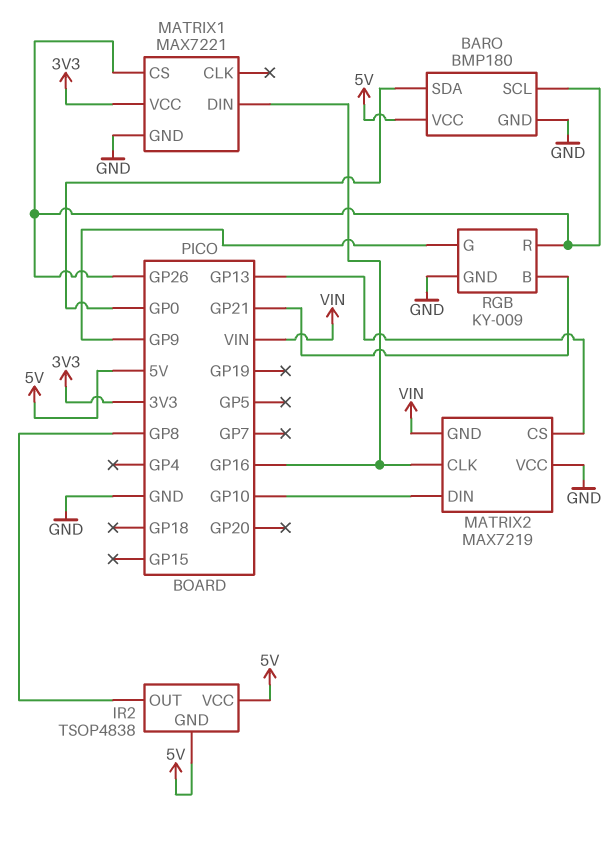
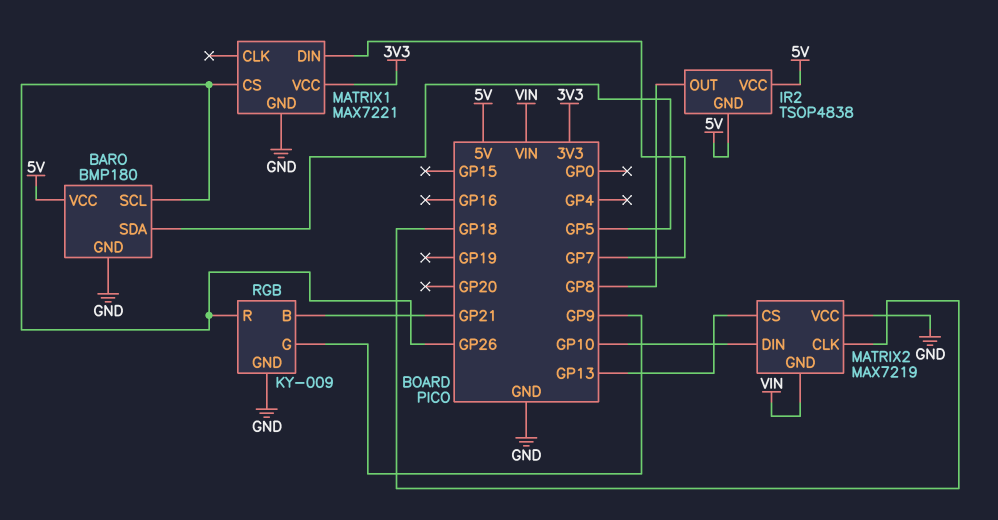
BARO pin SDA: GP0 -> GP5
MATRIX1 pin DIN: GP16 -> GP7
MATRIX2 pin CLK: GP16 -> GP18

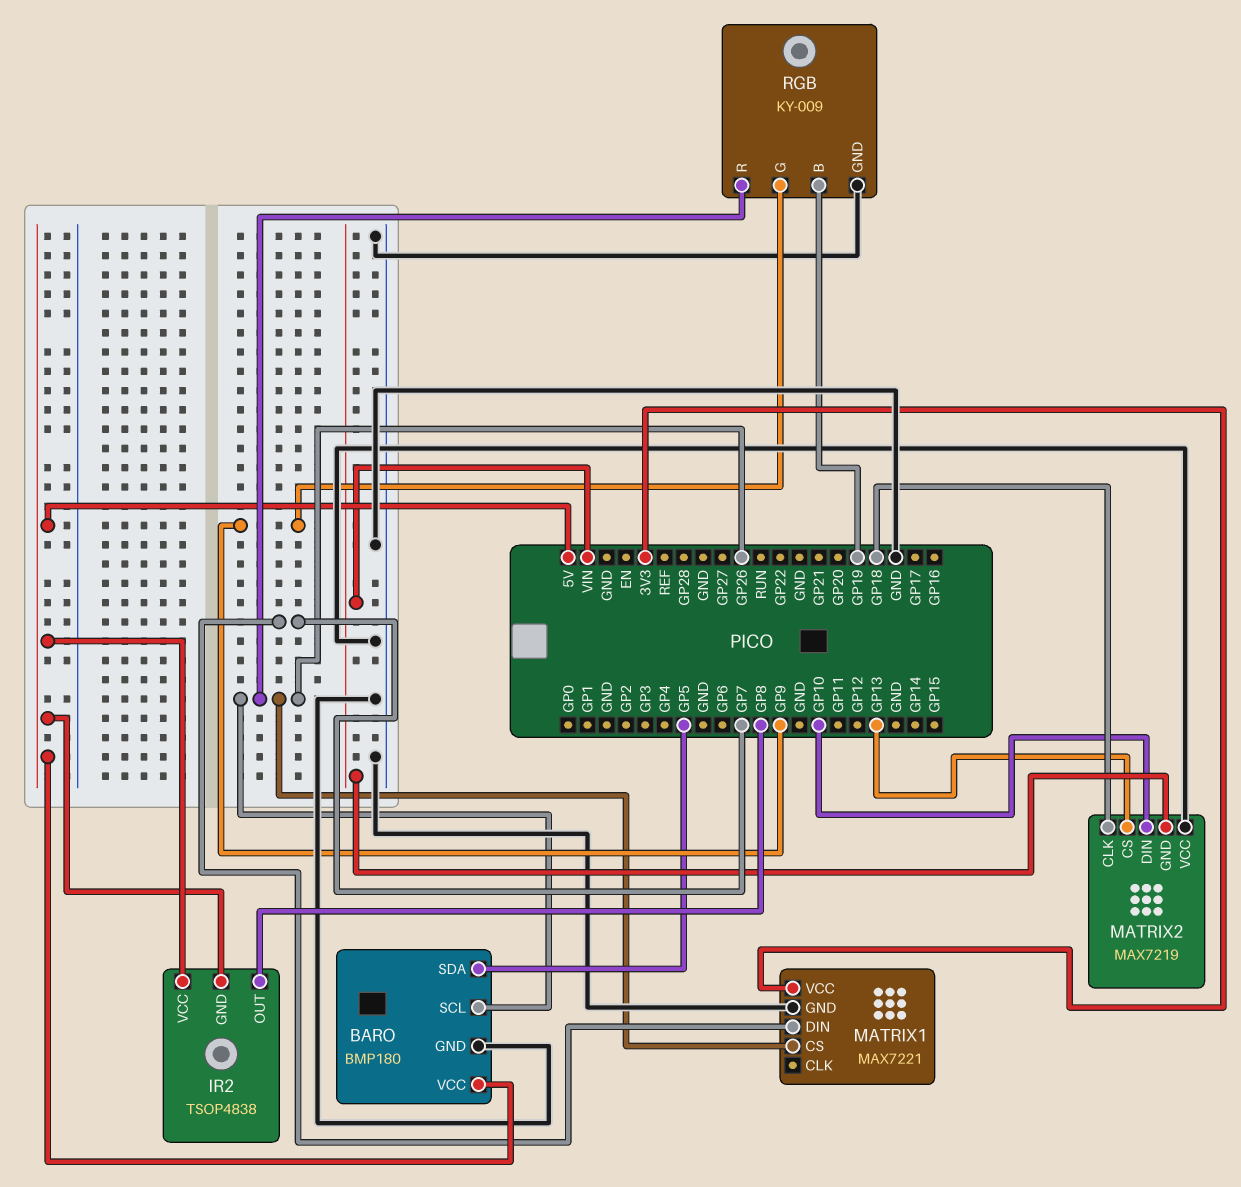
RGB pin B: GP21 -> GP19

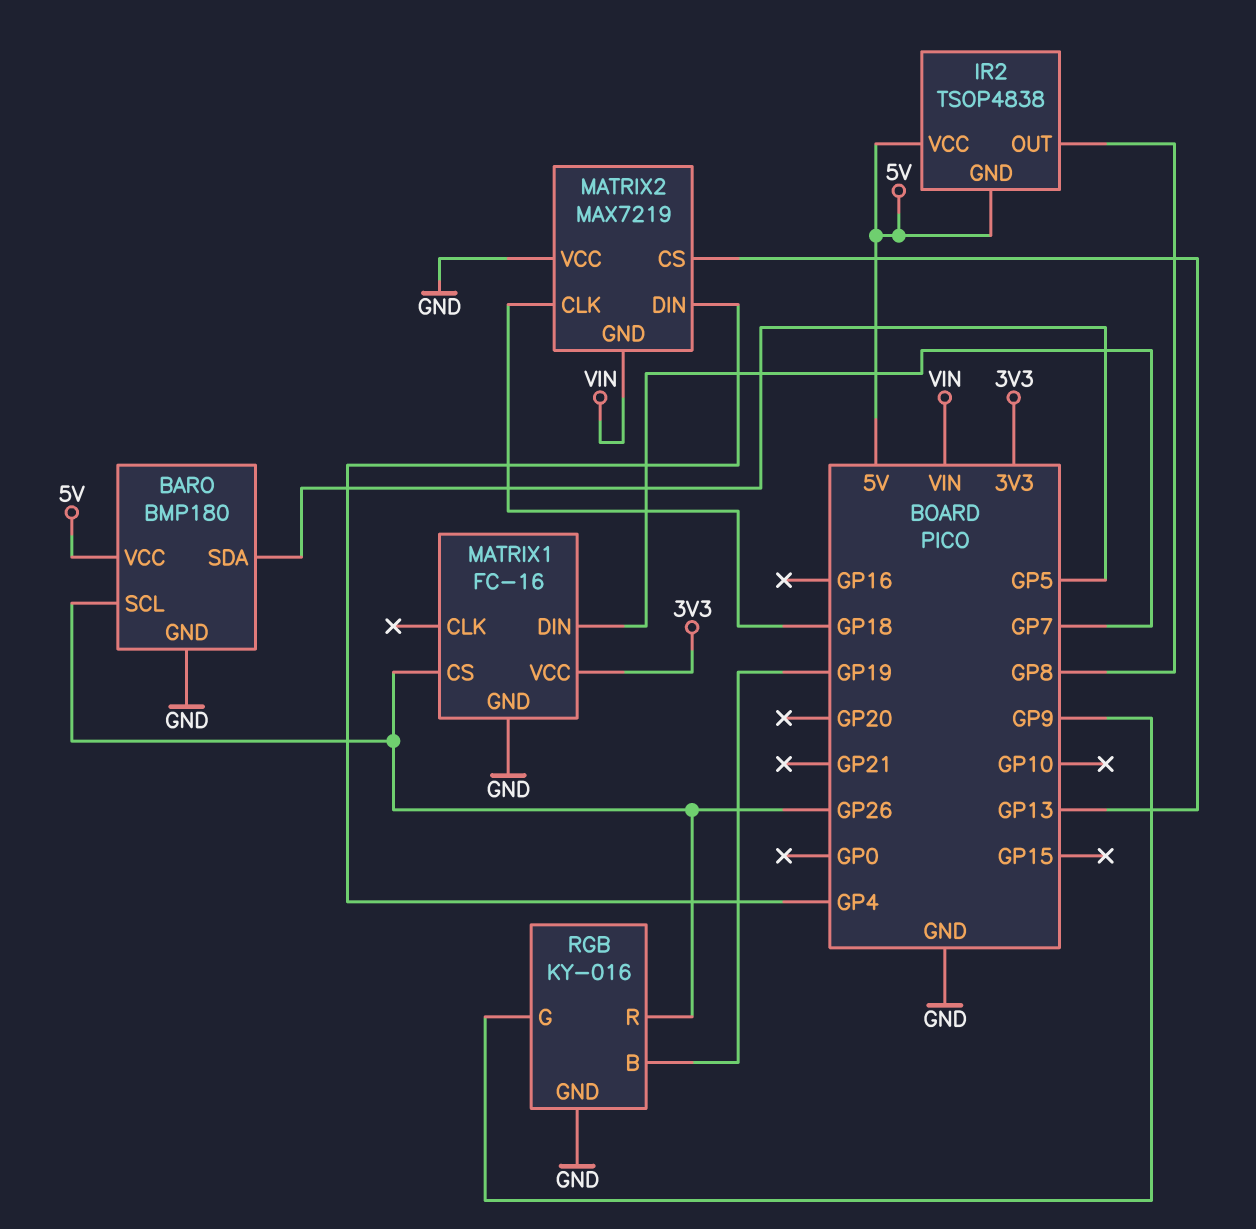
MATRIX1: MAX7221 -> FC-16
MATRIX2 pin DIN: GP10 -> GP4
RGB: KY-009 -> KY-016

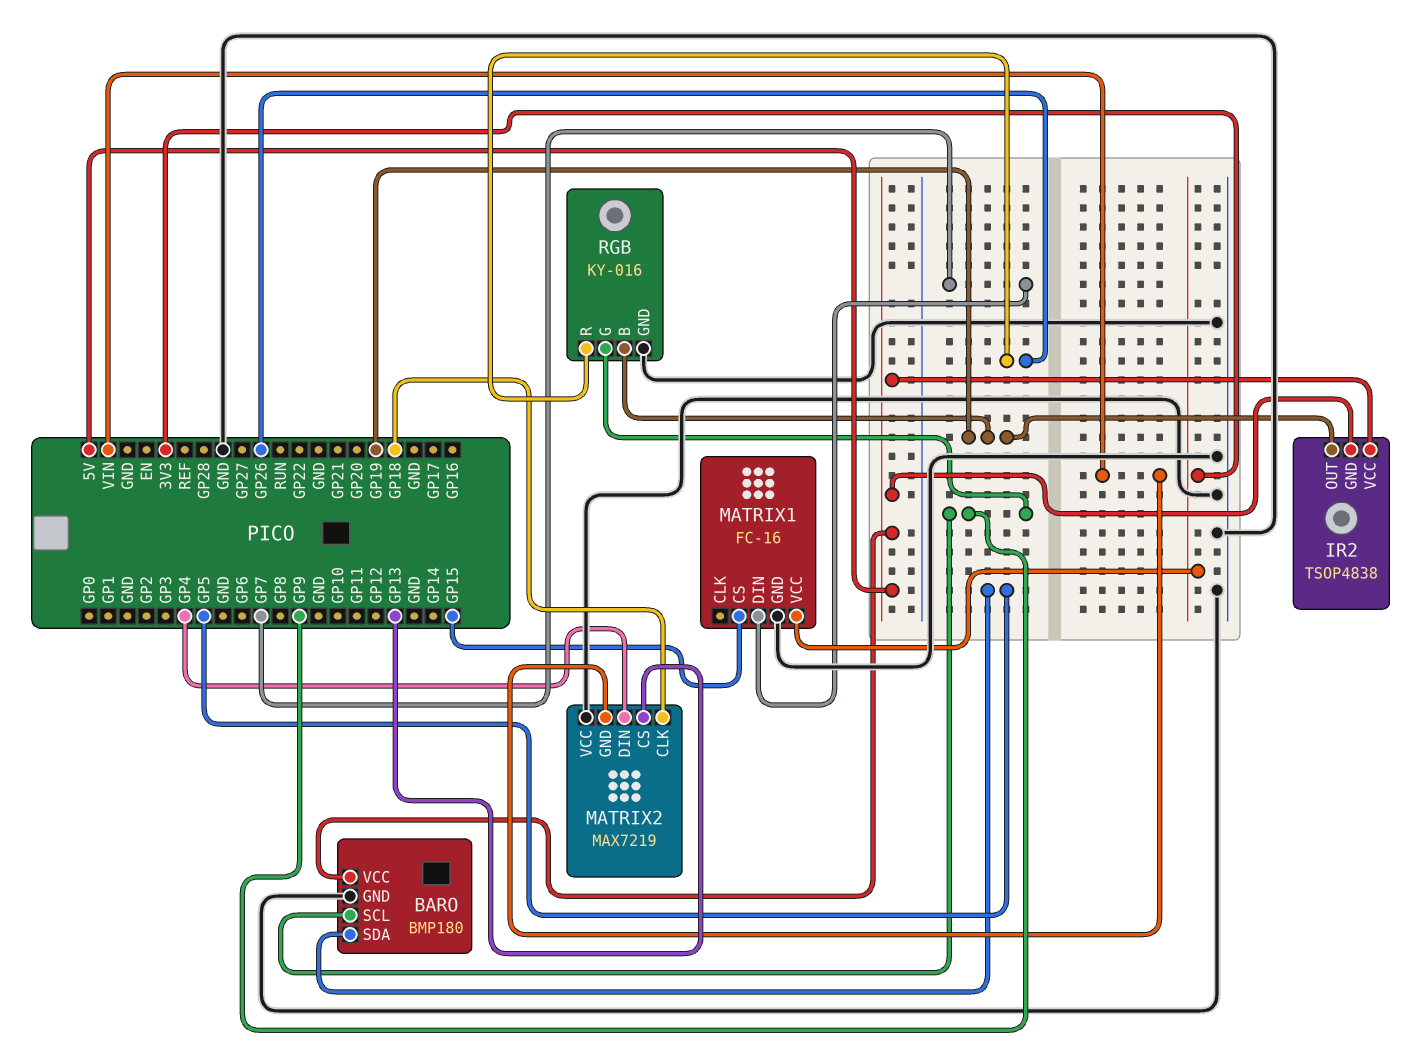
BARO pin SCL: GP26 -> GP9
IR2 pin OUT: GP8 -> GP19
MATRIX1 pin CS: GP26 -> GP15

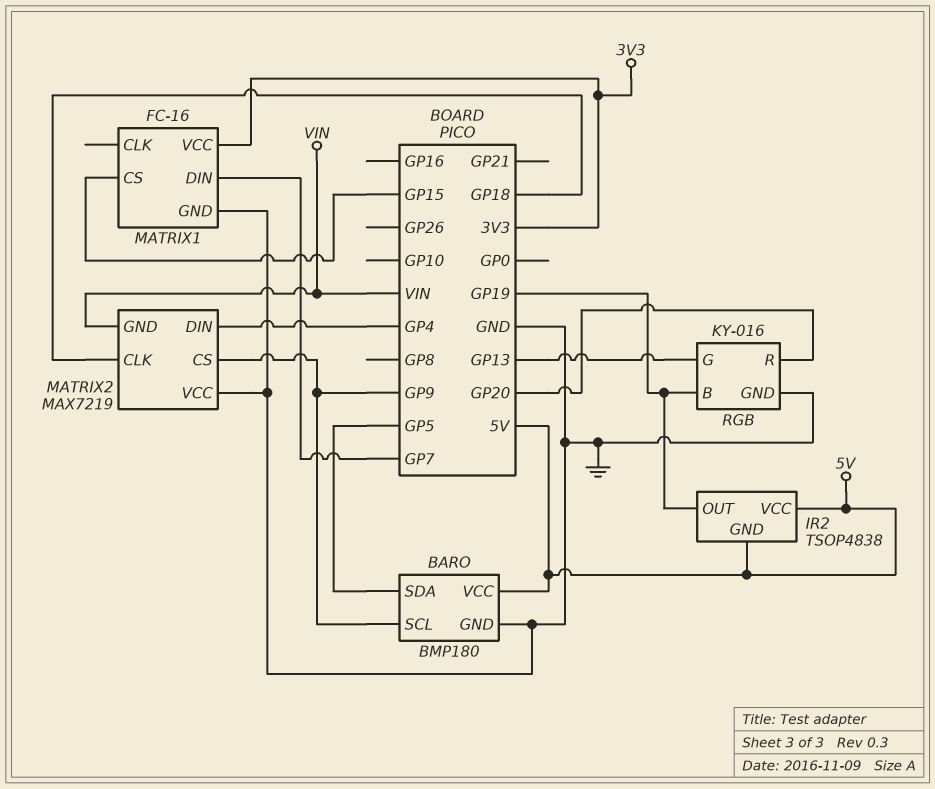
MATRIX2 pin CS: GP13 -> GP9
RGB pin G: GP9 -> GP13
RGB pin R: GP26 -> GP20

